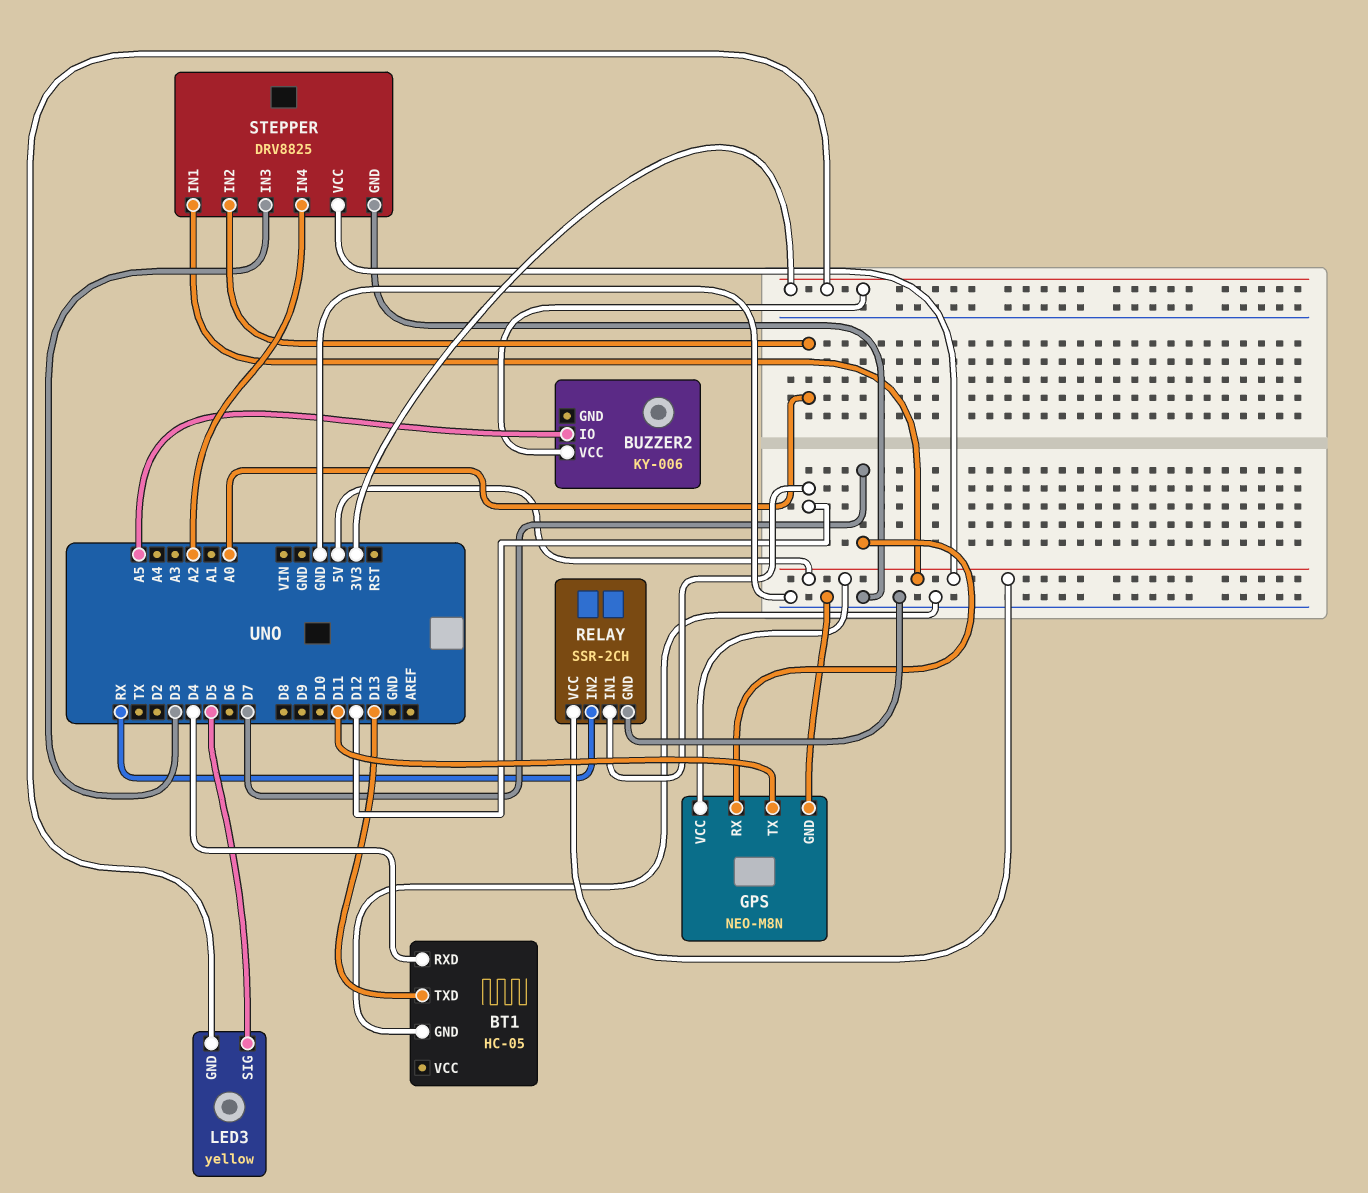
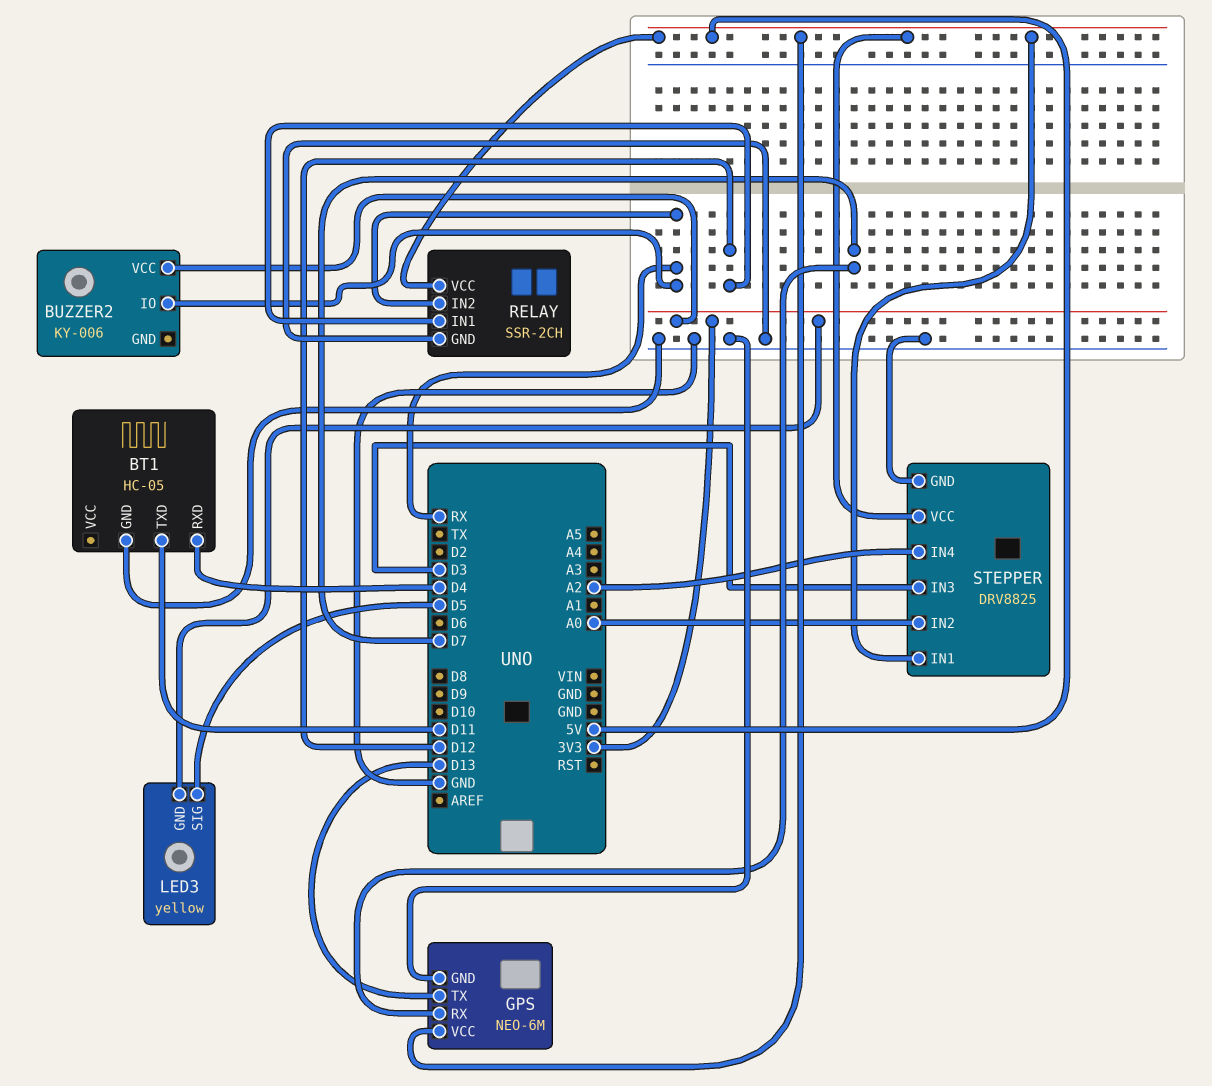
BT1 pin TXD: D13 -> D11
BUZZER2 pin IO: A5 -> RX
GPS: NEO-M8N -> NEO-6M
GPS pin TX: D11 -> D13

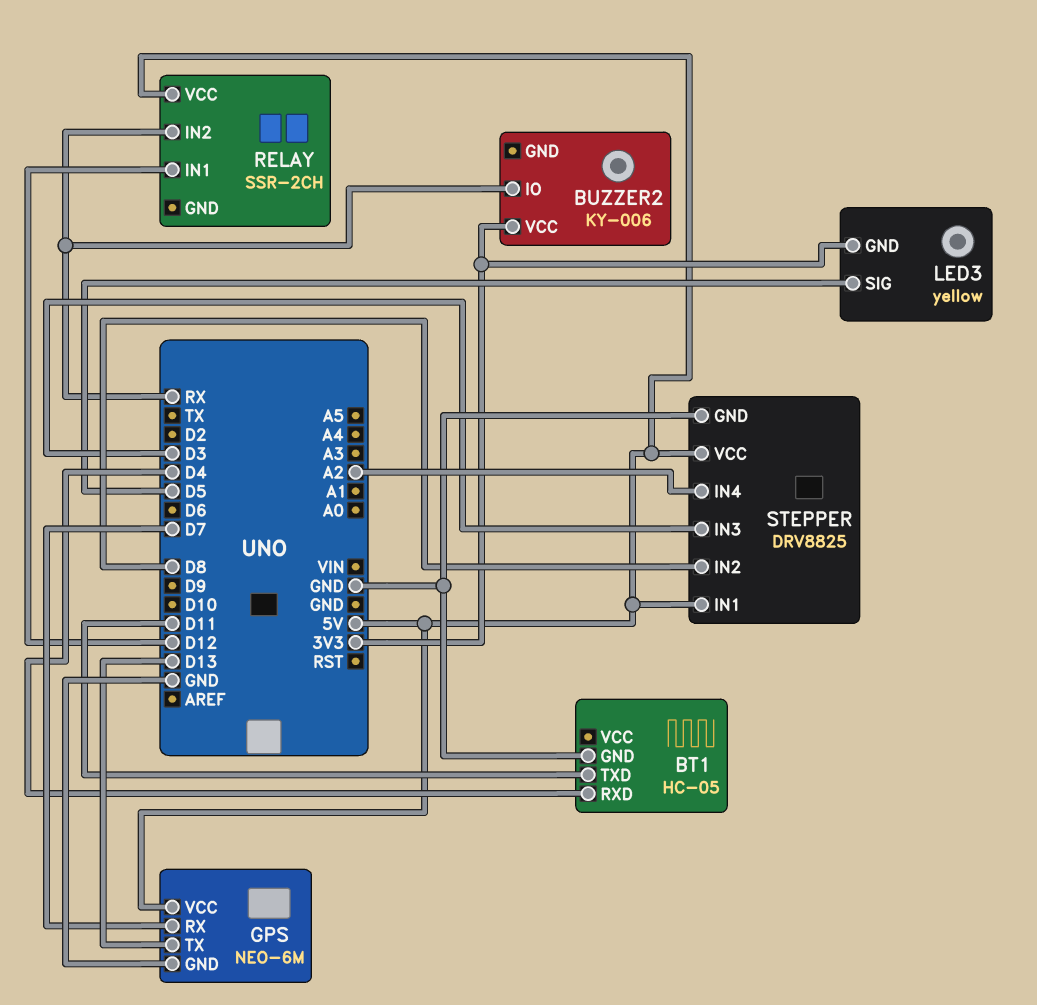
RELAY pin GND: GND -> none
STEPPER pin IN2: A0 -> D8

